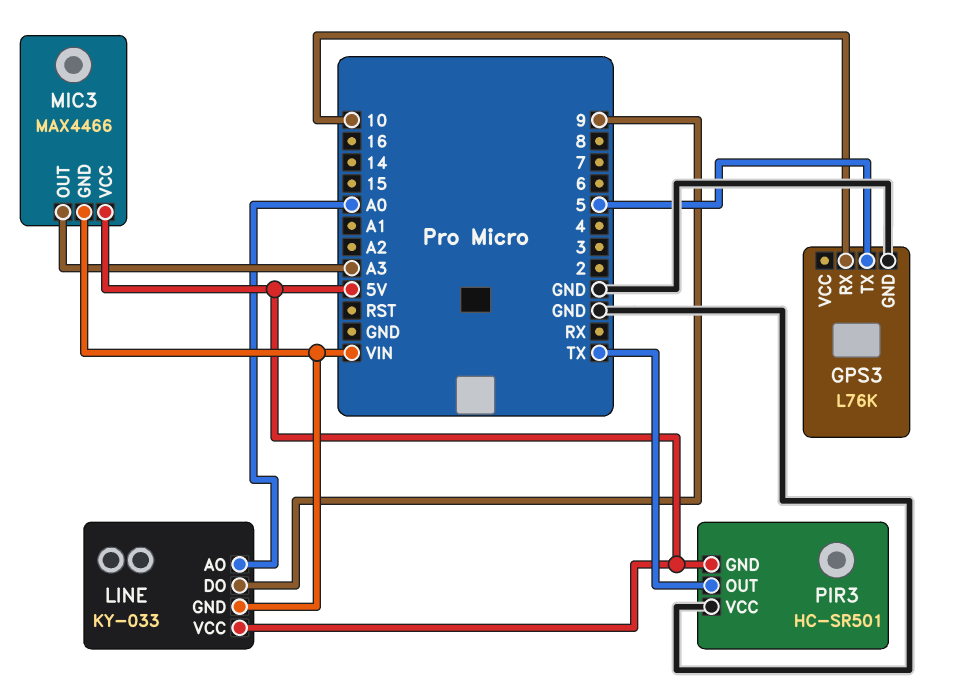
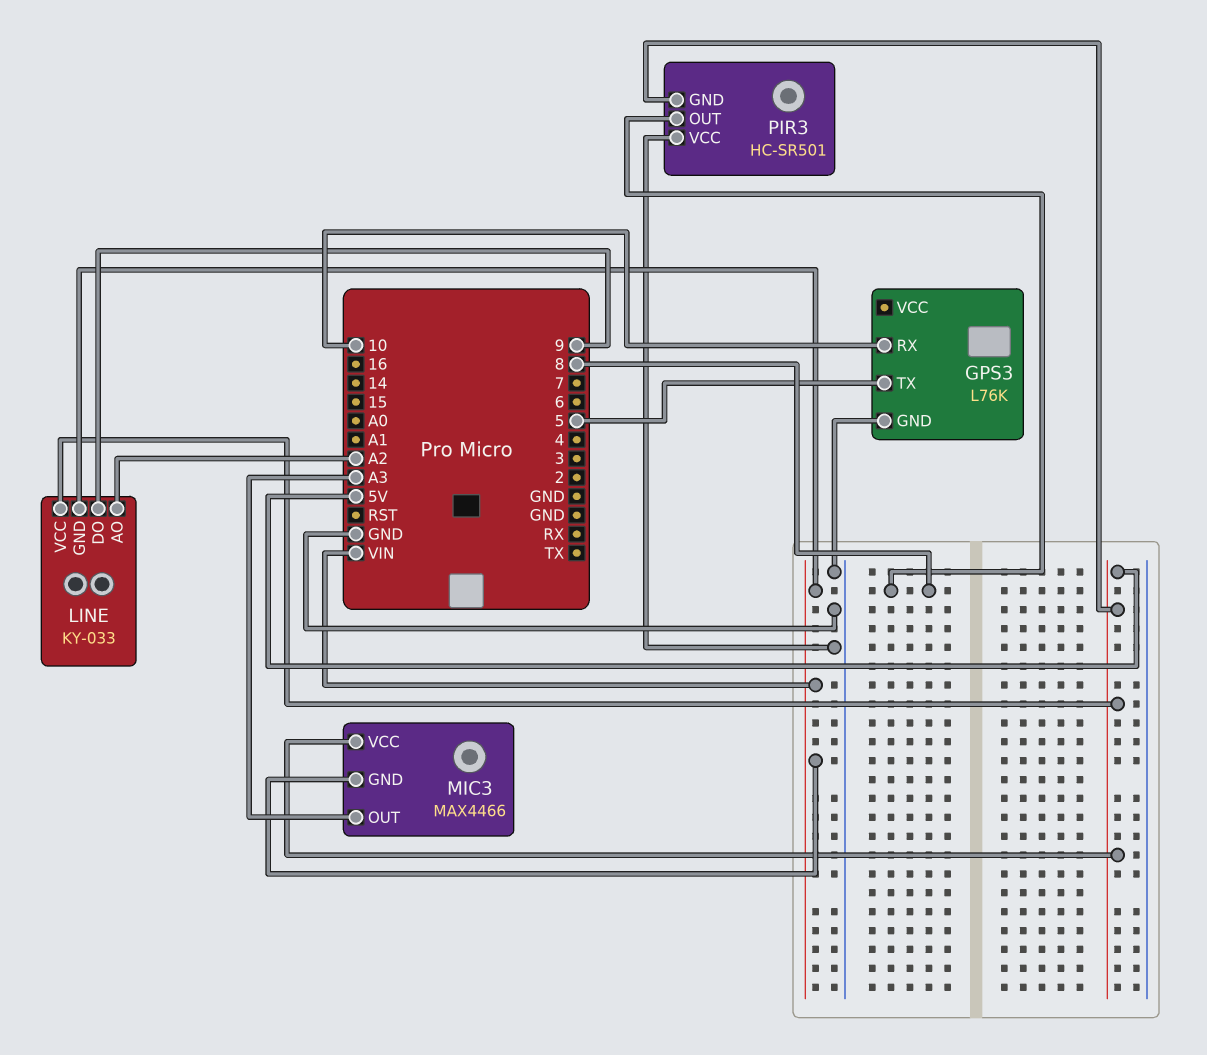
LINE pin AO: A0 -> A2
PIR3 pin OUT: TX -> 8

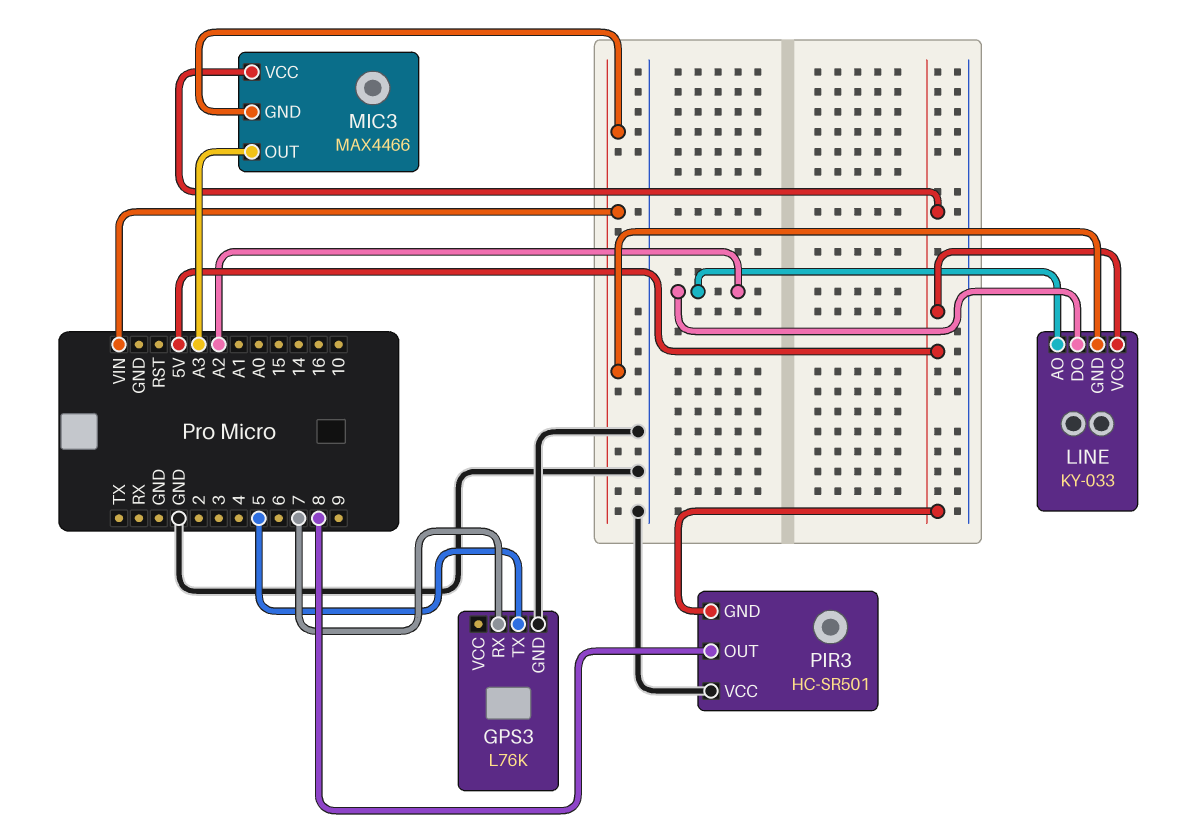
GPS3 pin RX: 10 -> 7
LINE pin DO: 9 -> A2

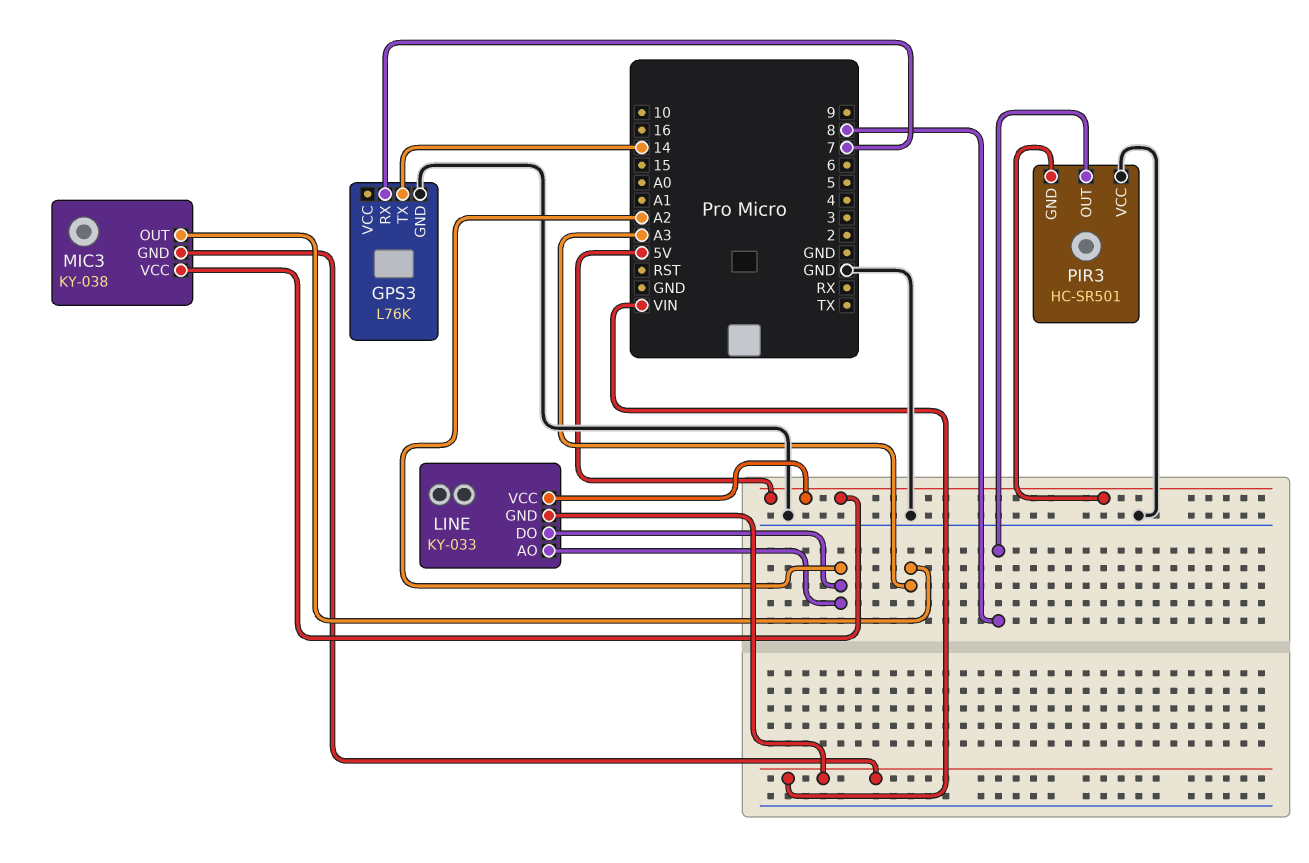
GPS3 pin TX: 5 -> 14
MIC3: MAX4466 -> KY-038

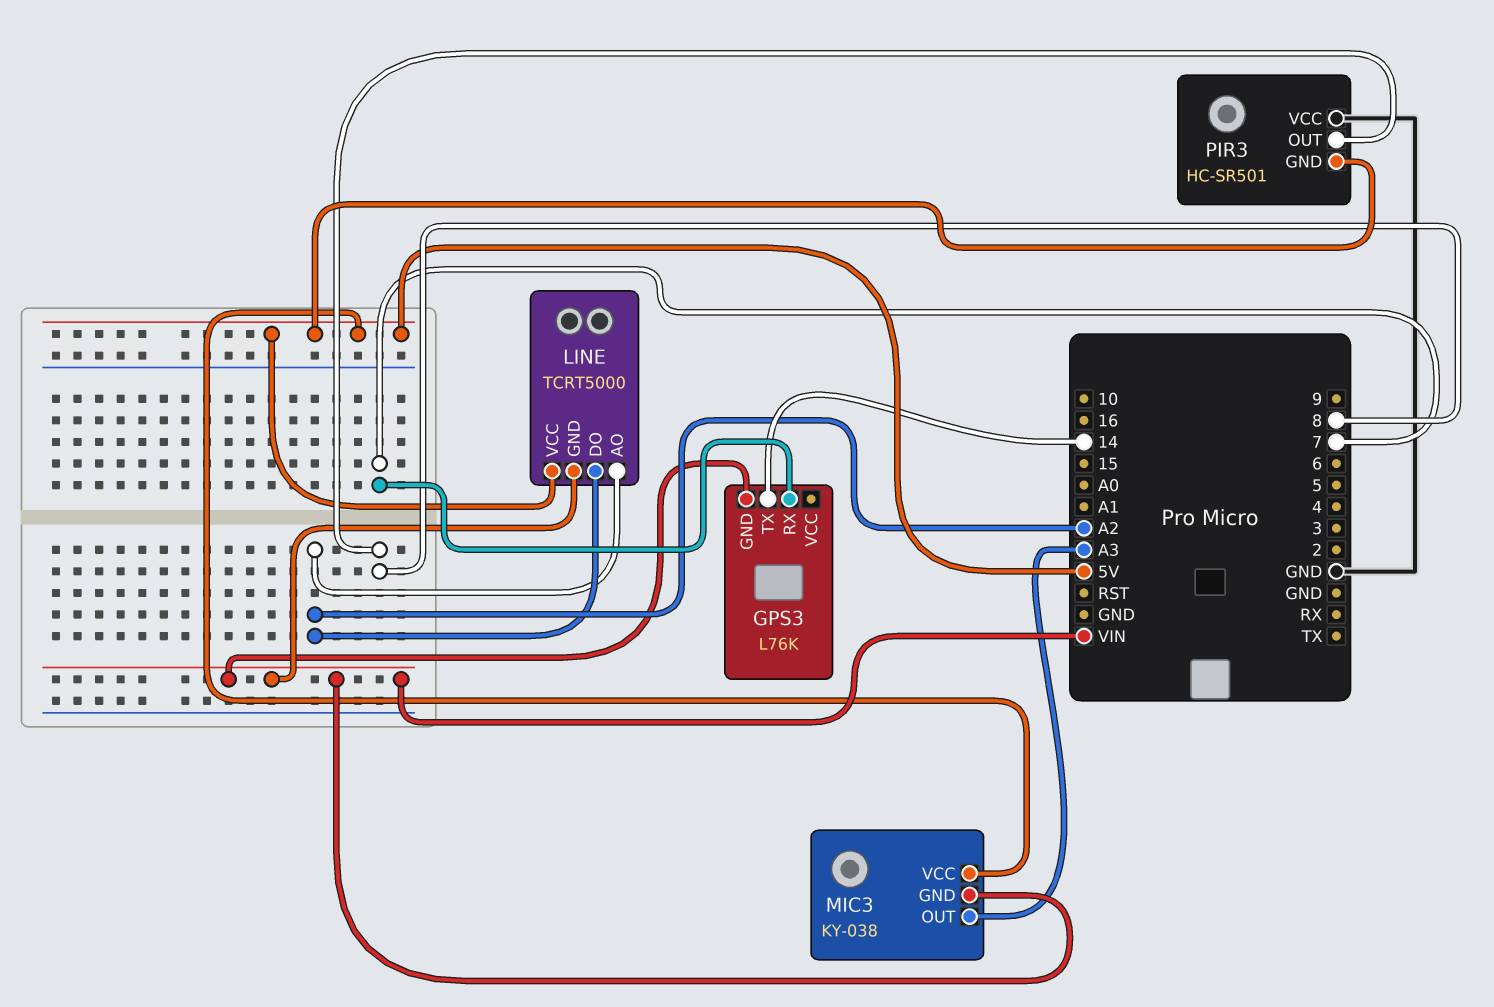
GPS3 pin GND: GND -> VIN
LINE: KY-033 -> TCRT5000

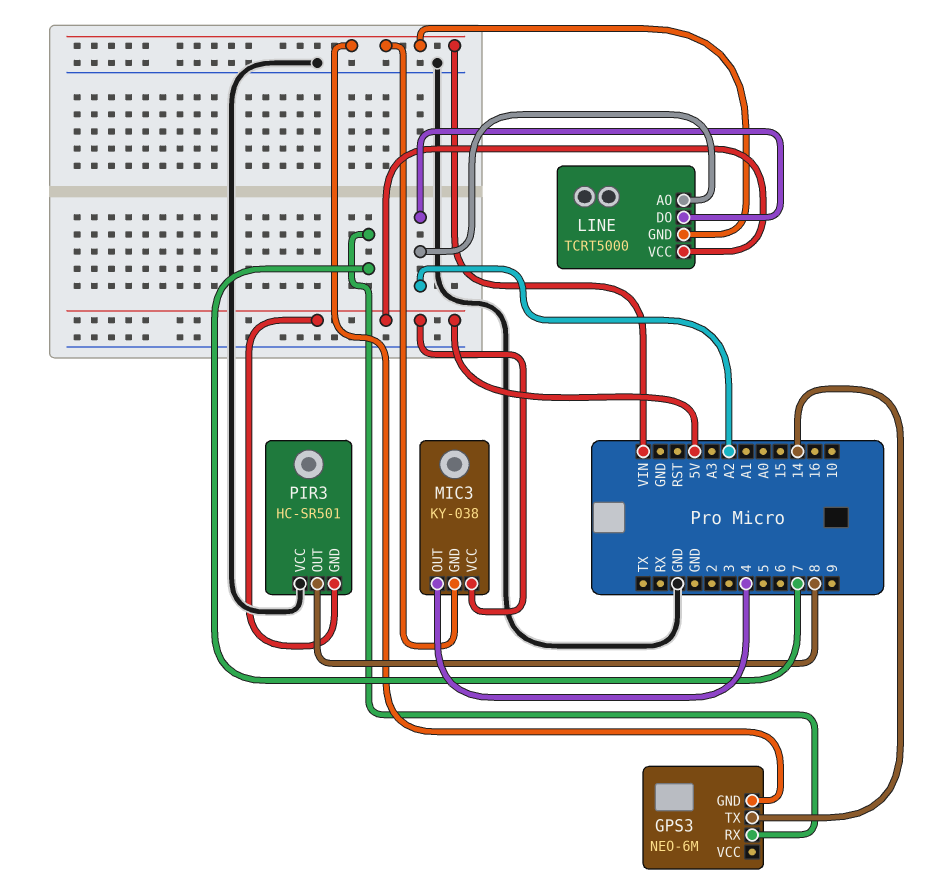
GPS3: L76K -> NEO-6M
MIC3 pin OUT: A3 -> 4

